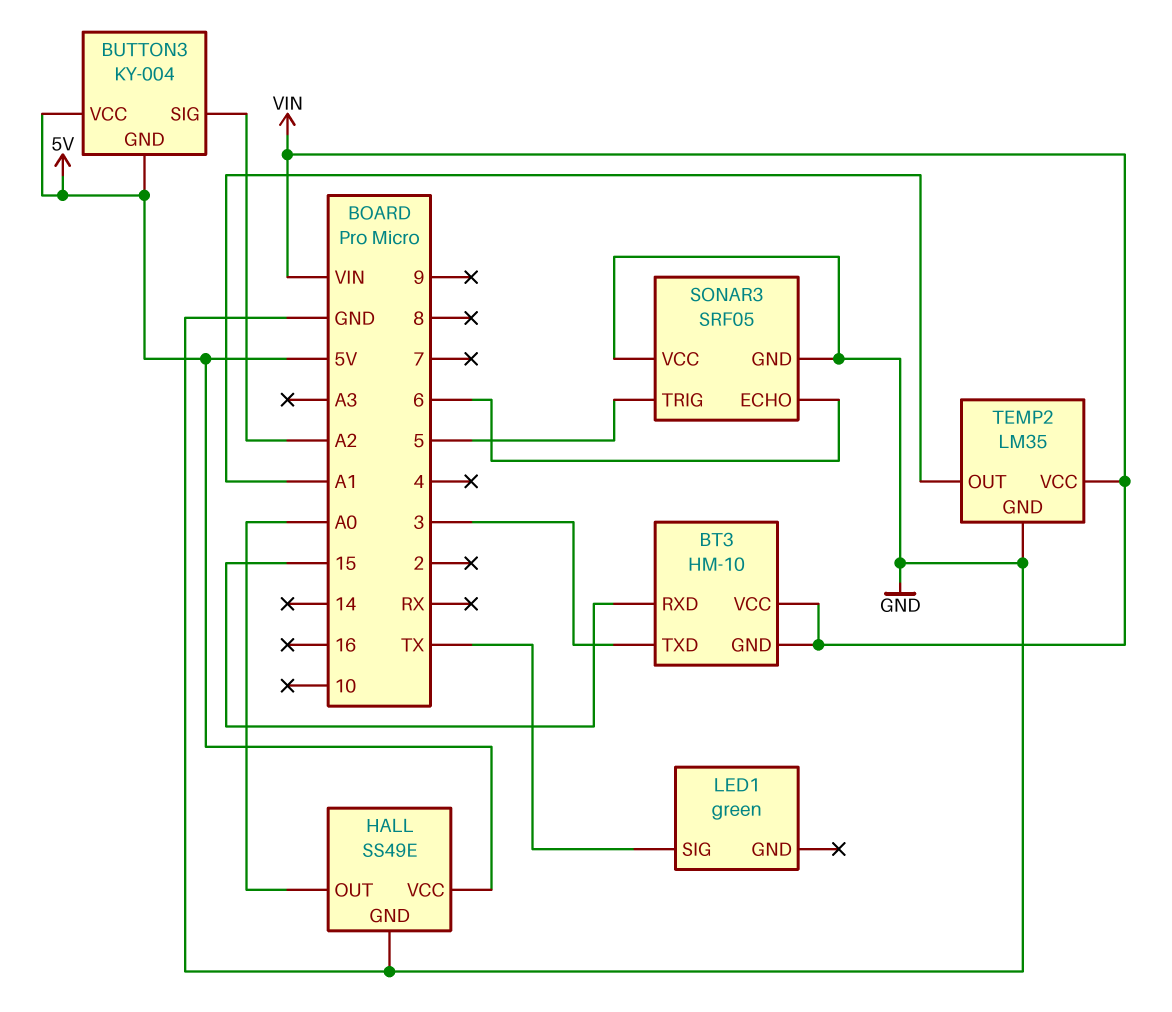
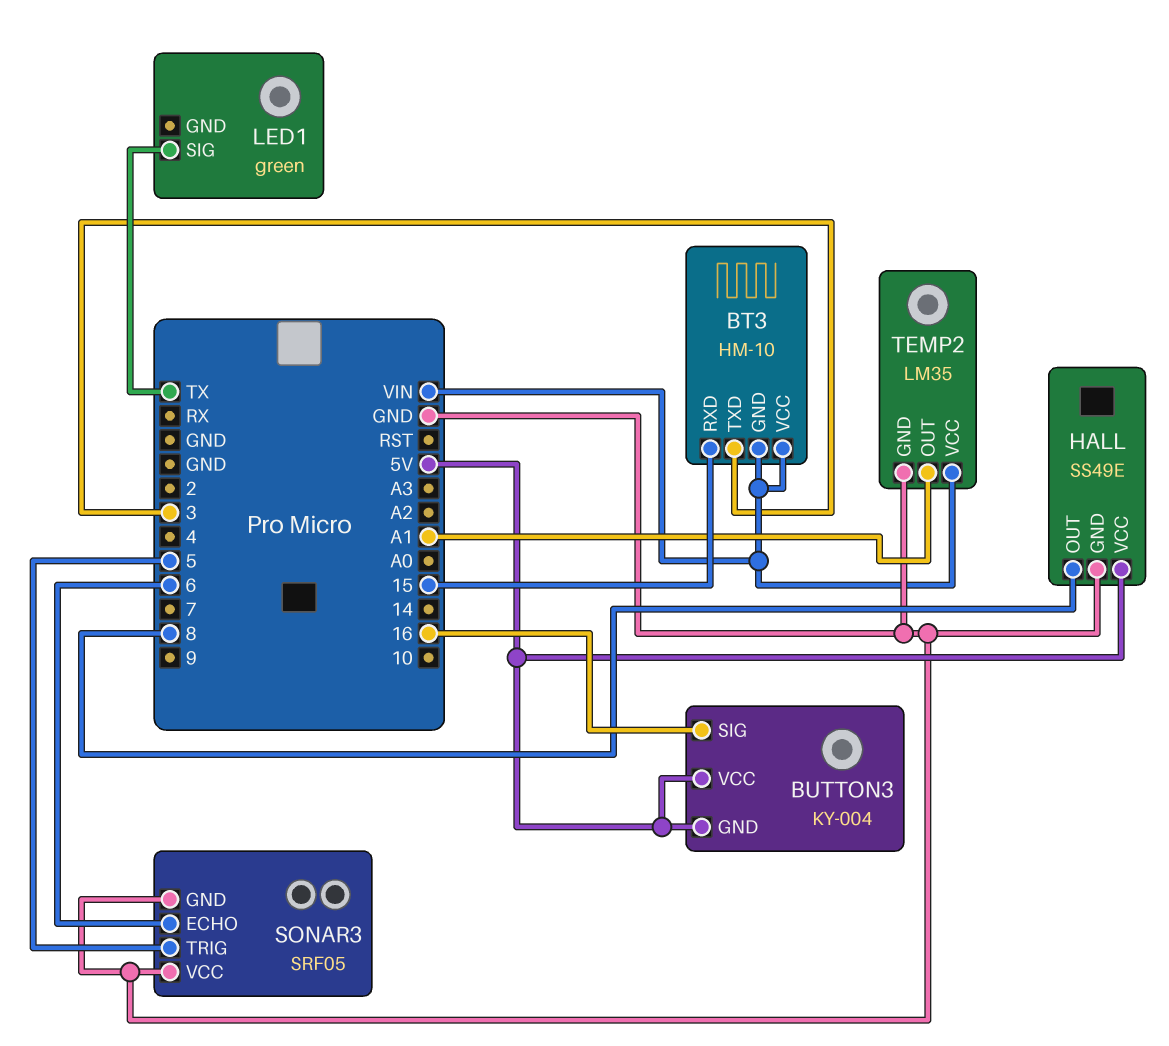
BUTTON3 pin SIG: A2 -> 16
HALL pin OUT: A0 -> 8

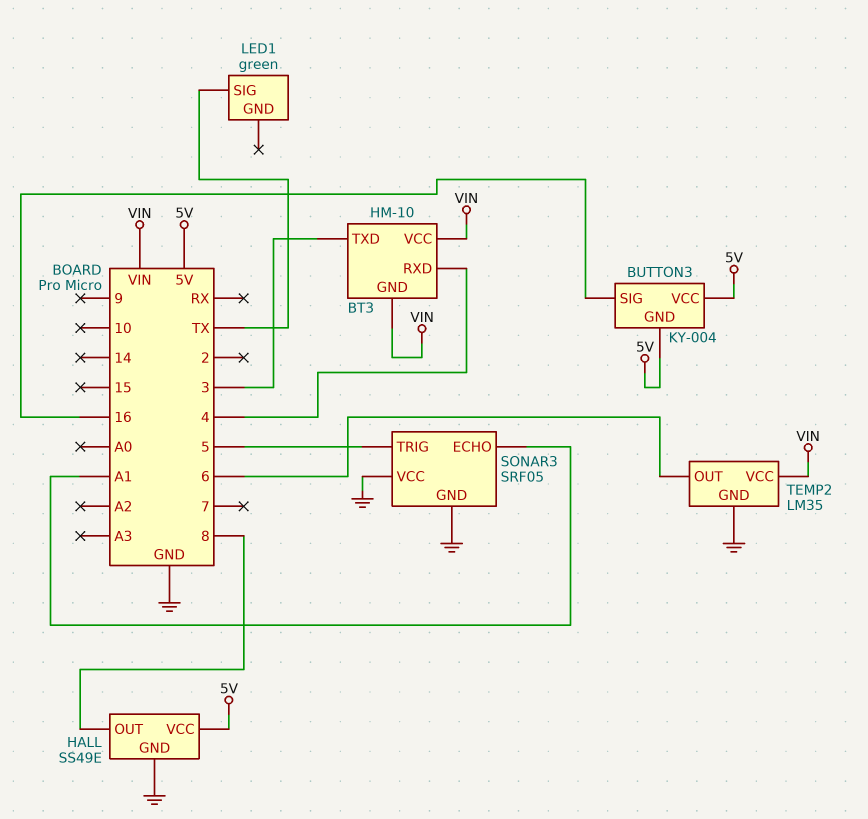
BT3 pin RXD: 15 -> 4
SONAR3 pin ECHO: 6 -> A1
TEMP2 pin OUT: A1 -> 6

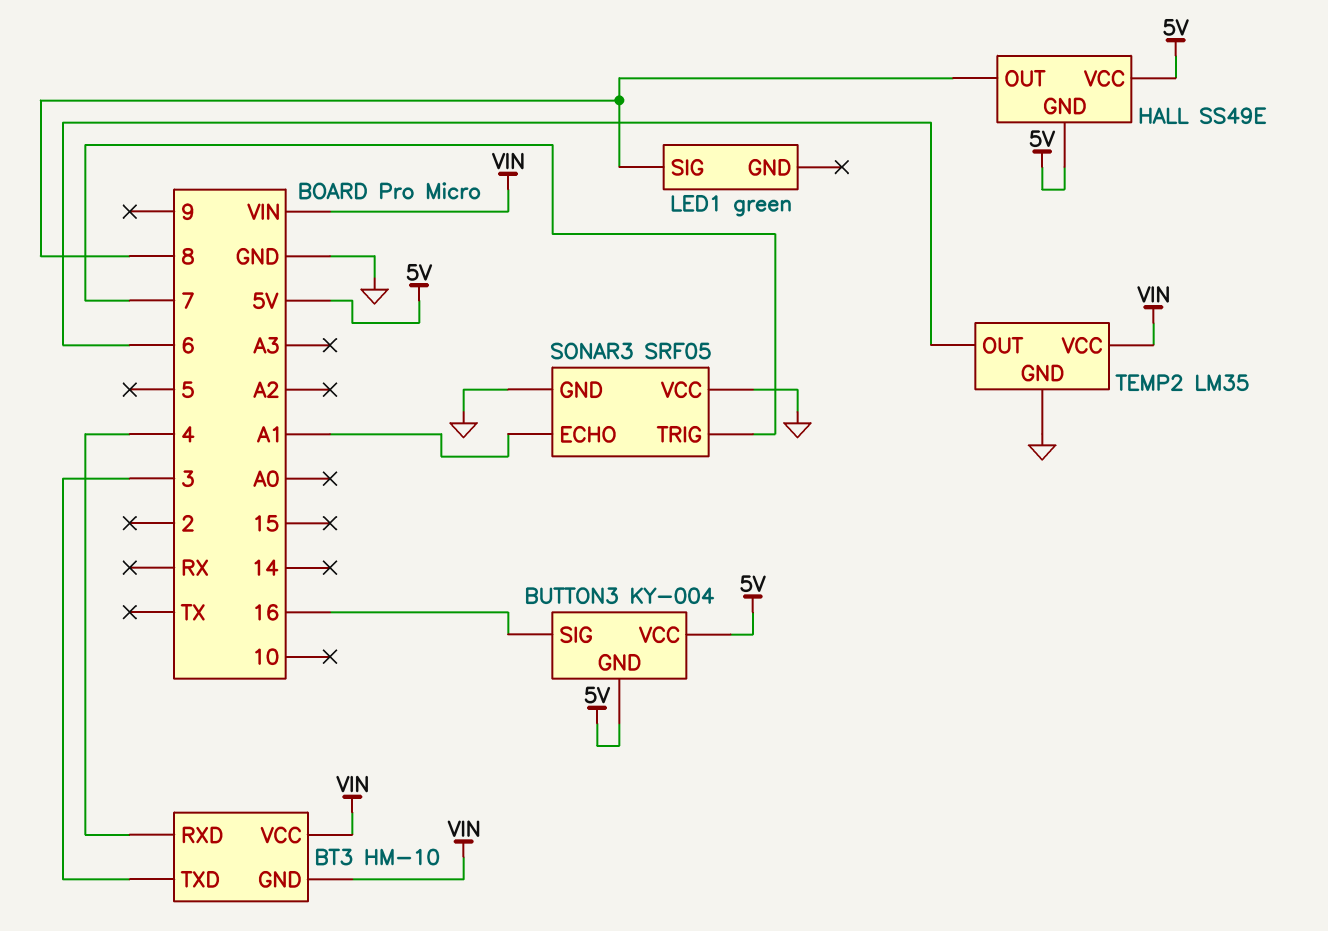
HALL pin GND: GND -> 5V
LED1 pin SIG: TX -> 8
SONAR3 pin TRIG: 5 -> 7

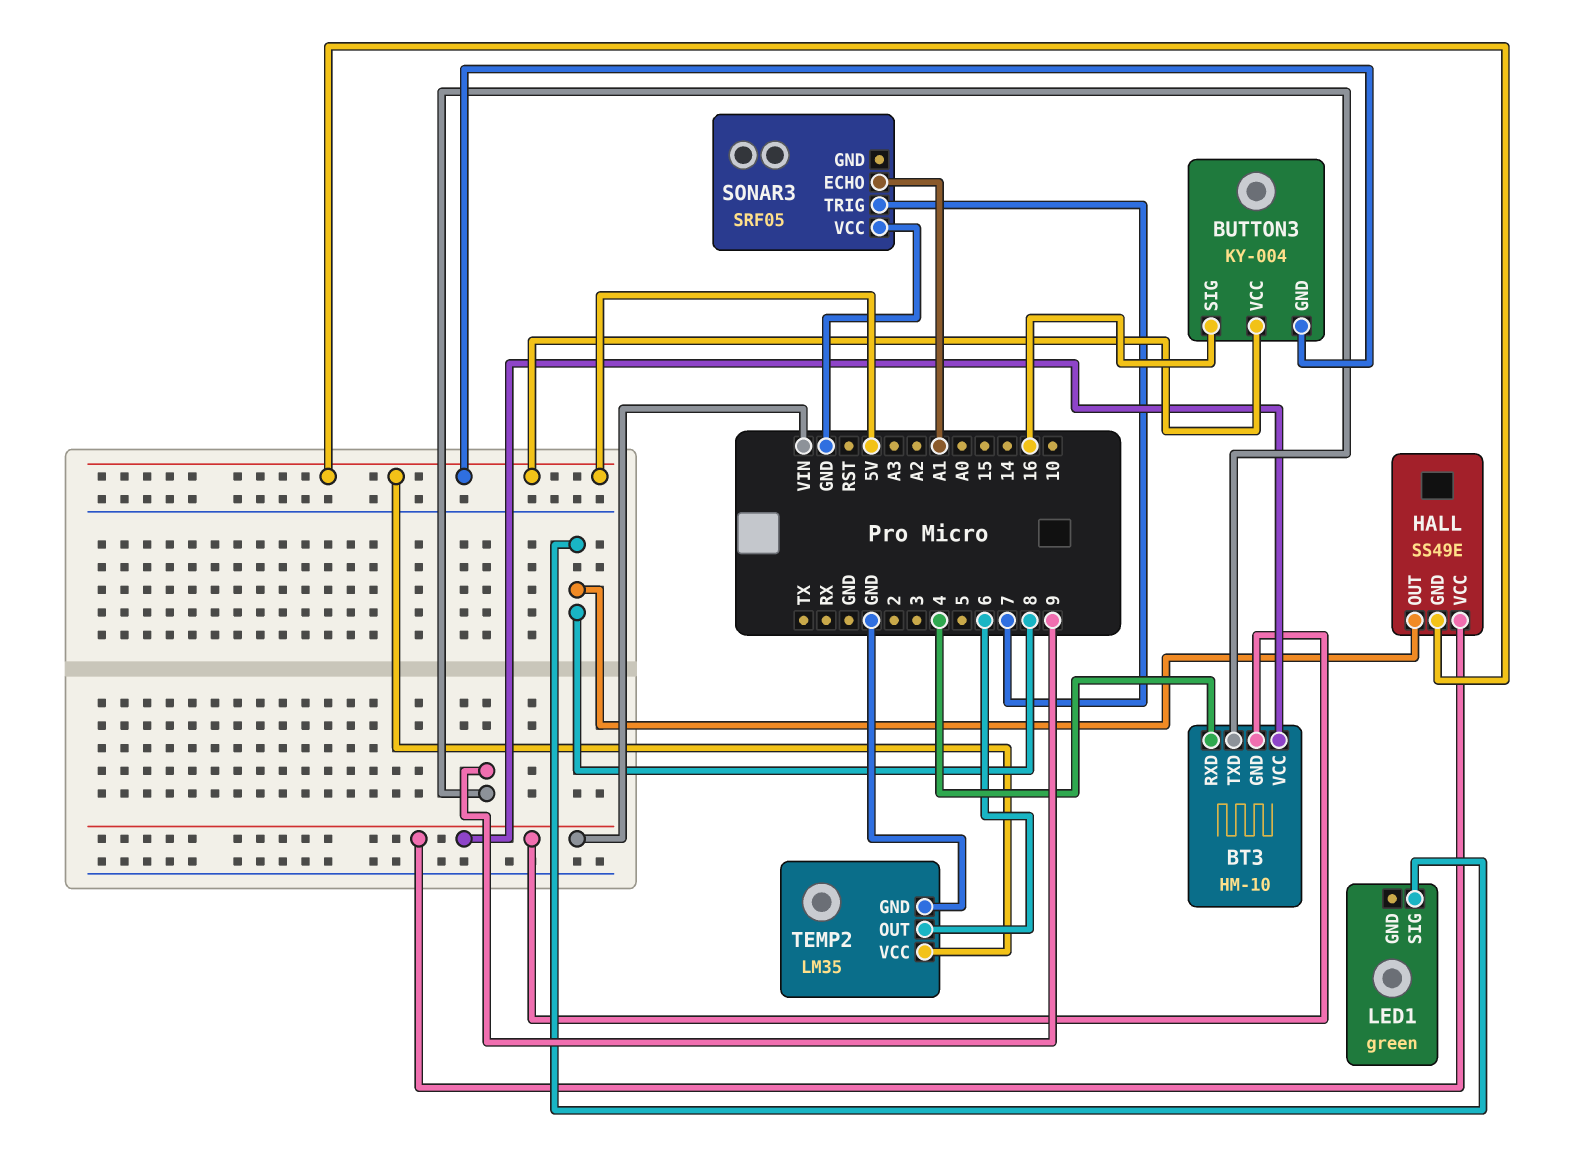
BT3 pin TXD: 3 -> 9
HALL pin VCC: 5V -> VIN
SONAR3 pin GND: GND -> none
TEMP2 pin VCC: VIN -> 5V

